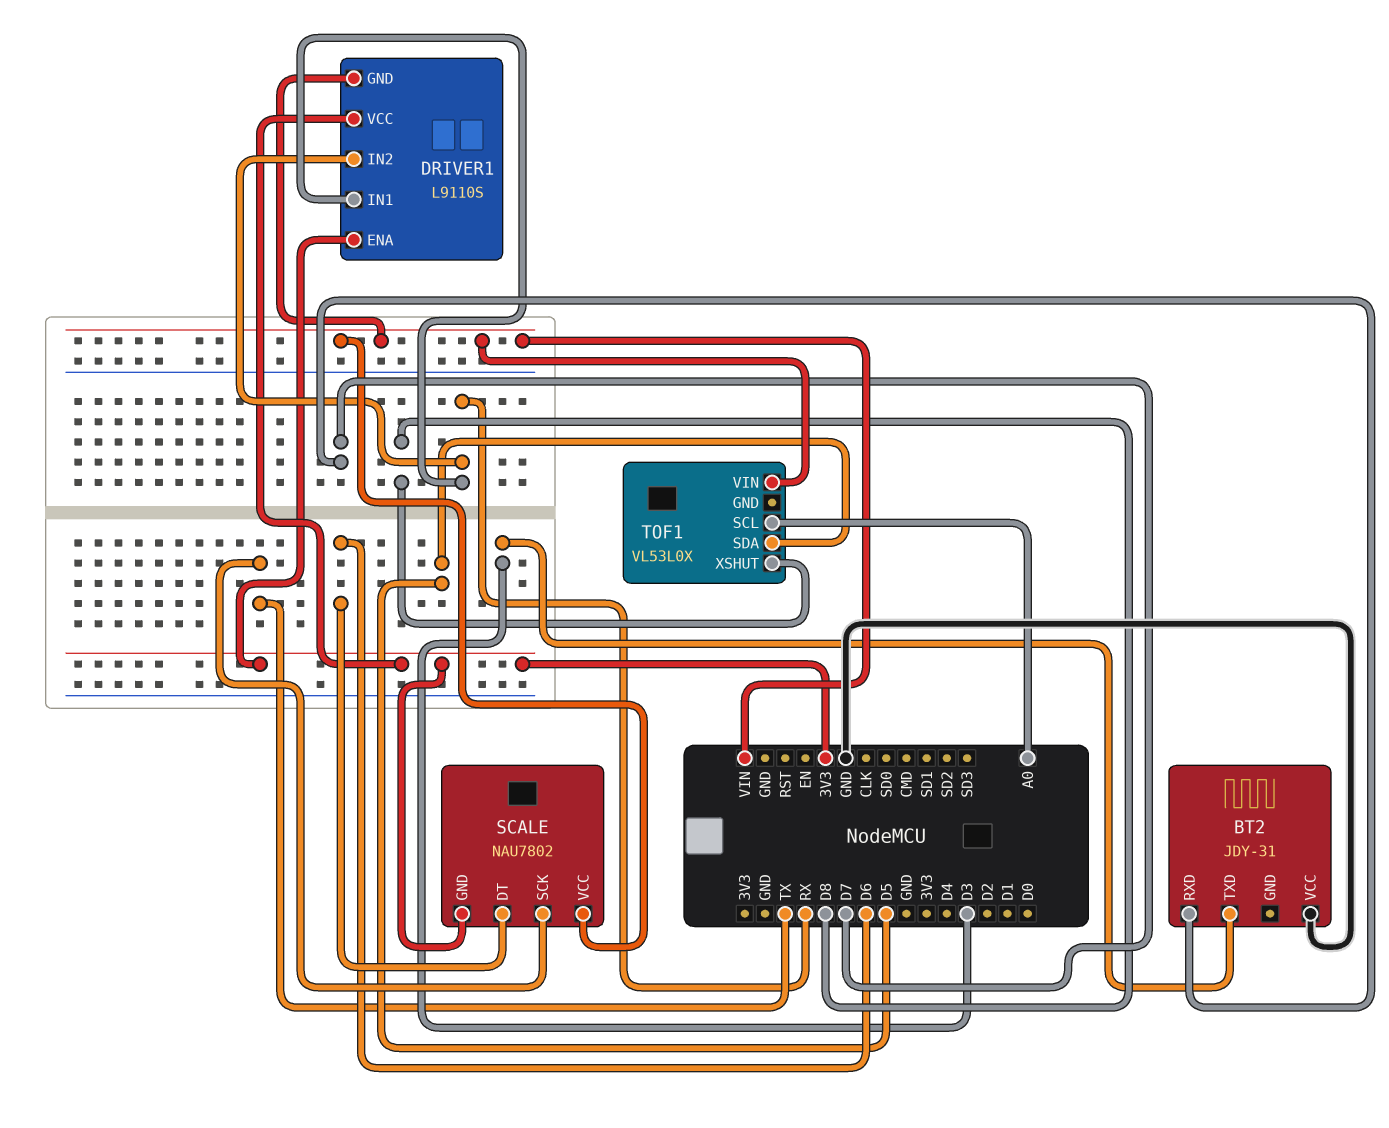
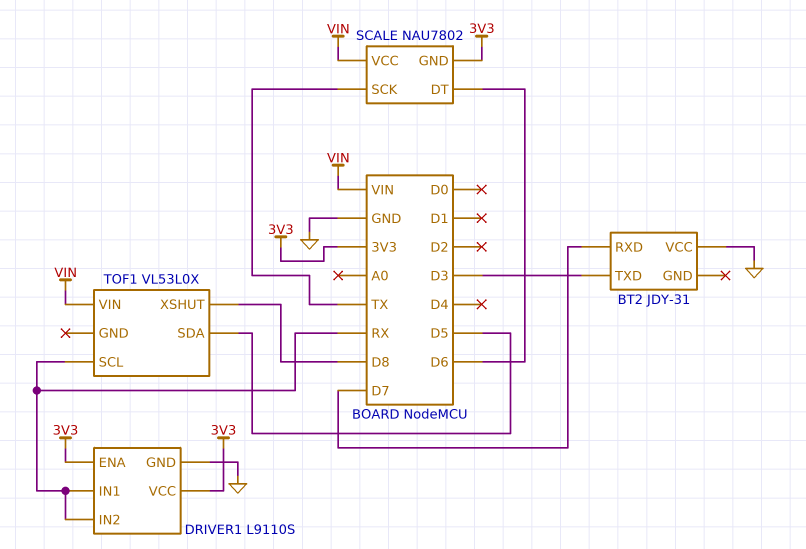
DRIVER1 pin GND: VIN -> GND
TOF1 pin SCL: A0 -> RX

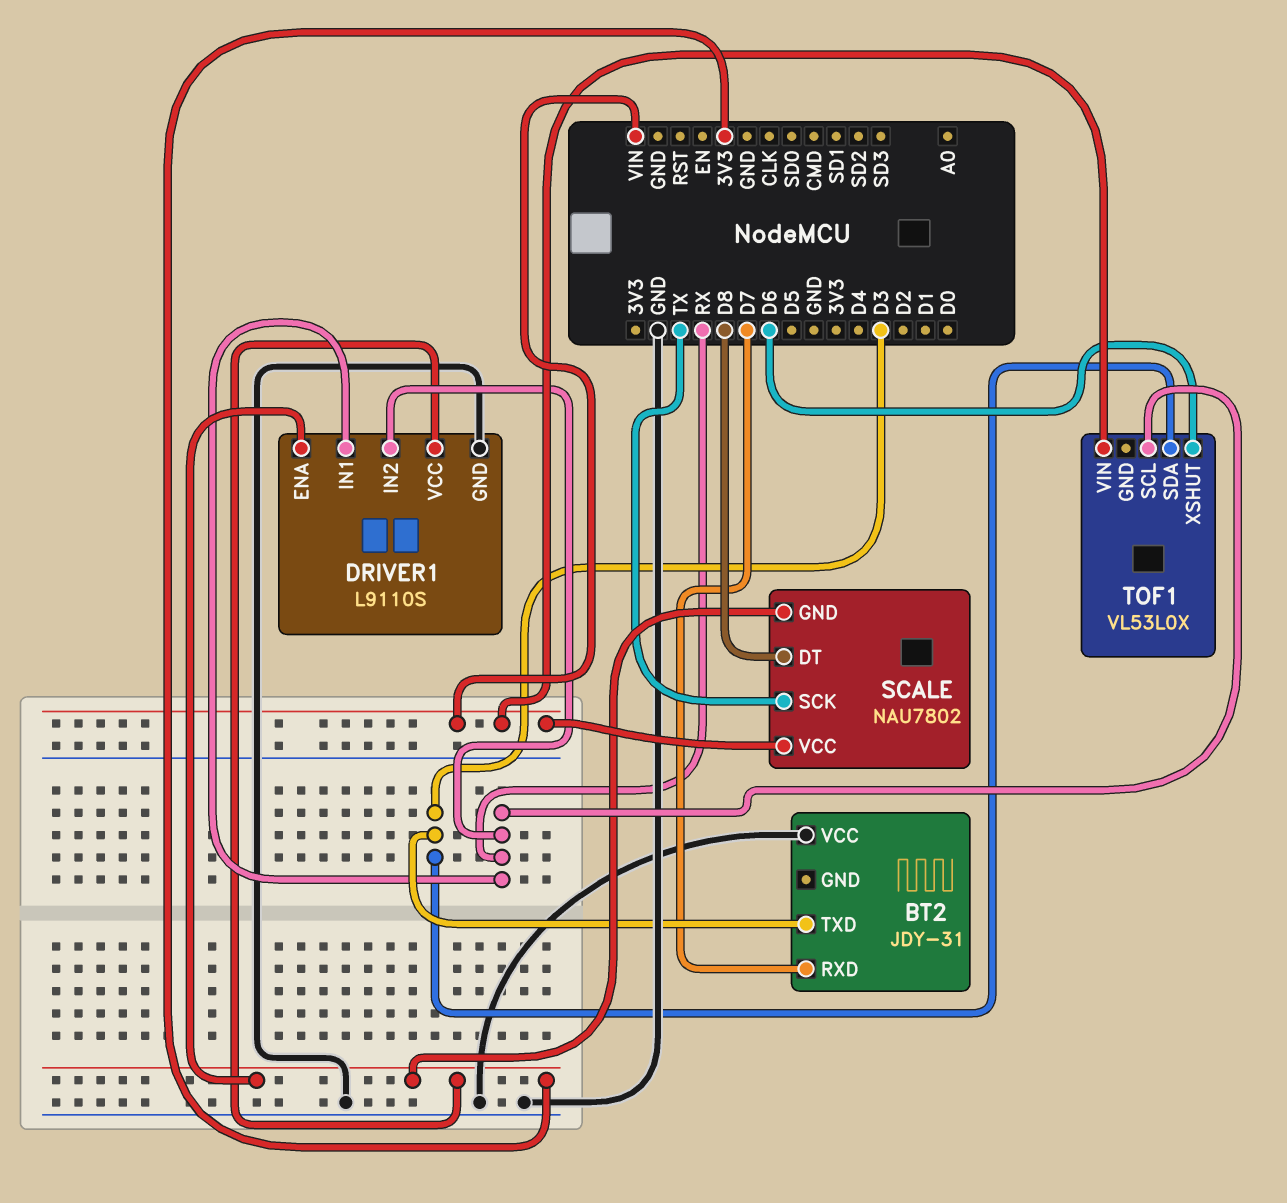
SCALE pin DT: D6 -> D8
TOF1 pin SDA: D5 -> D3
TOF1 pin XSHUT: D8 -> D6

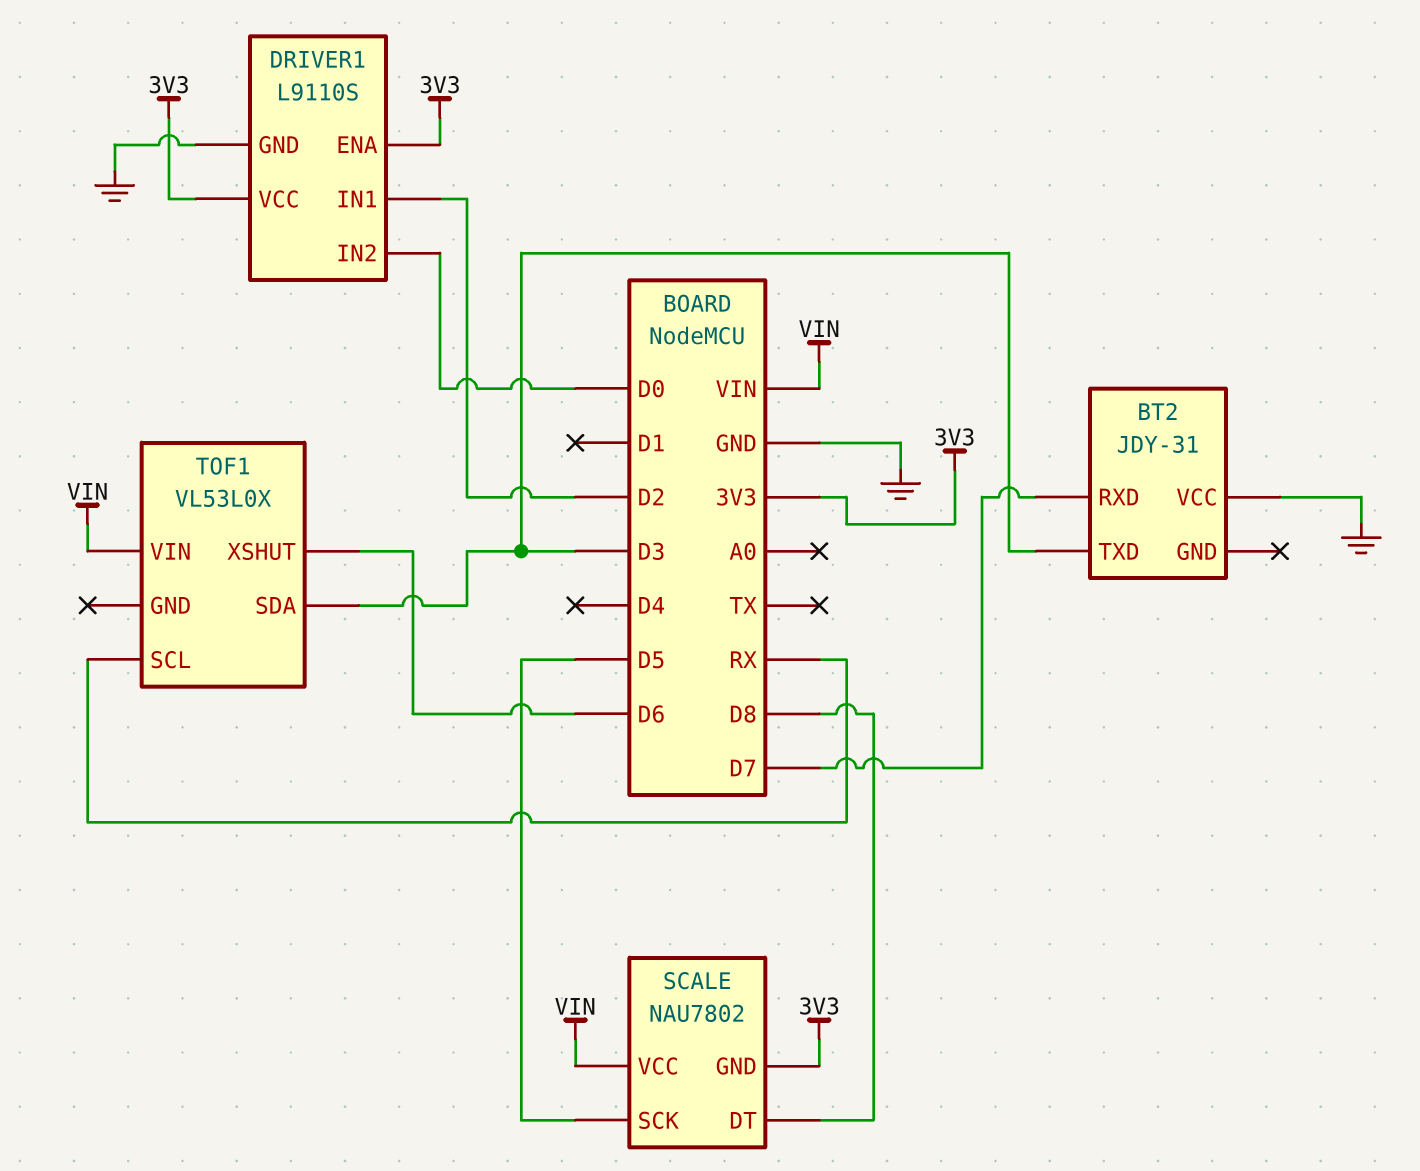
DRIVER1 pin IN1: RX -> D2
DRIVER1 pin IN2: RX -> D0
SCALE pin SCK: TX -> D5

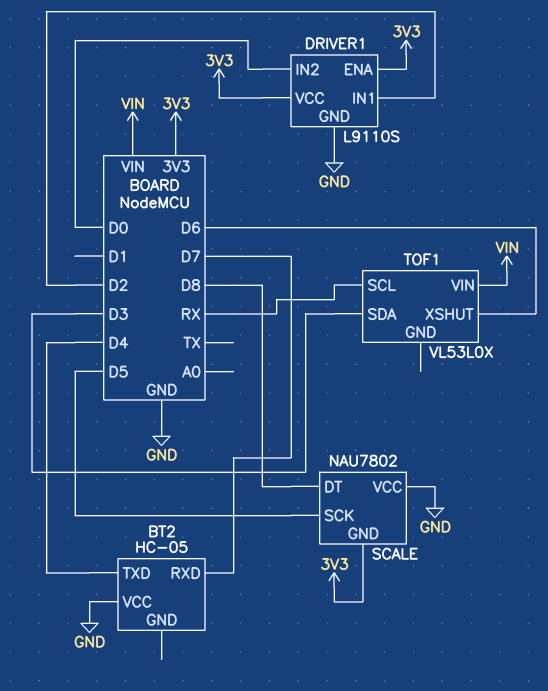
BT2: JDY-31 -> HC-05
BT2 pin TXD: D3 -> D4
SCALE pin VCC: VIN -> GND

